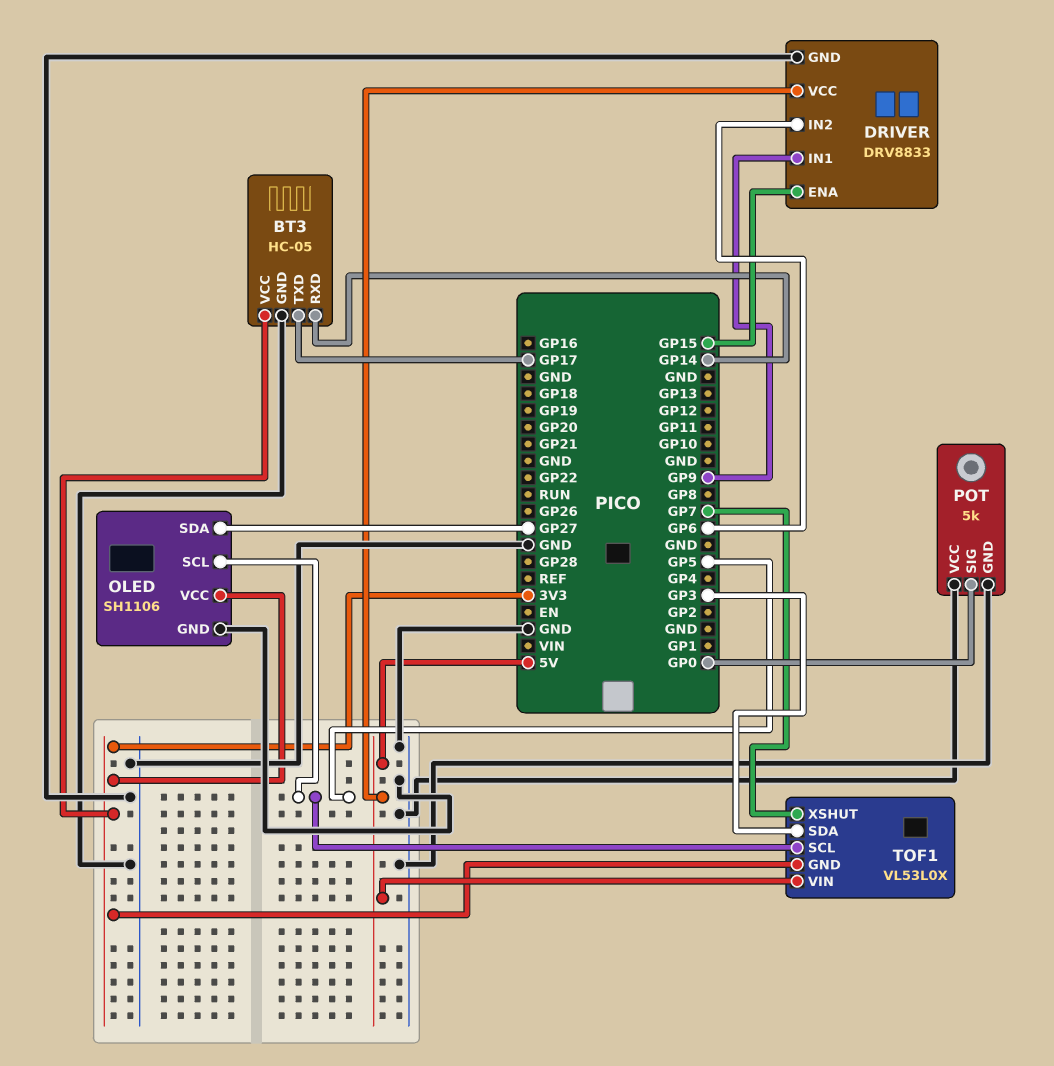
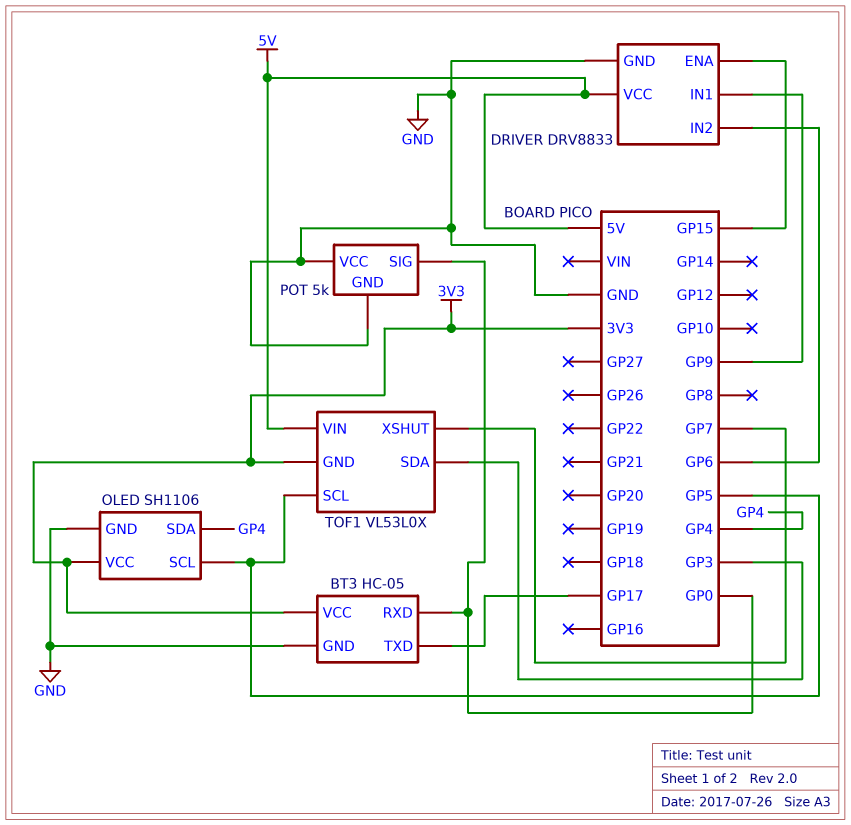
BT3 pin RXD: GP14 -> GP0
OLED pin SDA: GP27 -> GP4

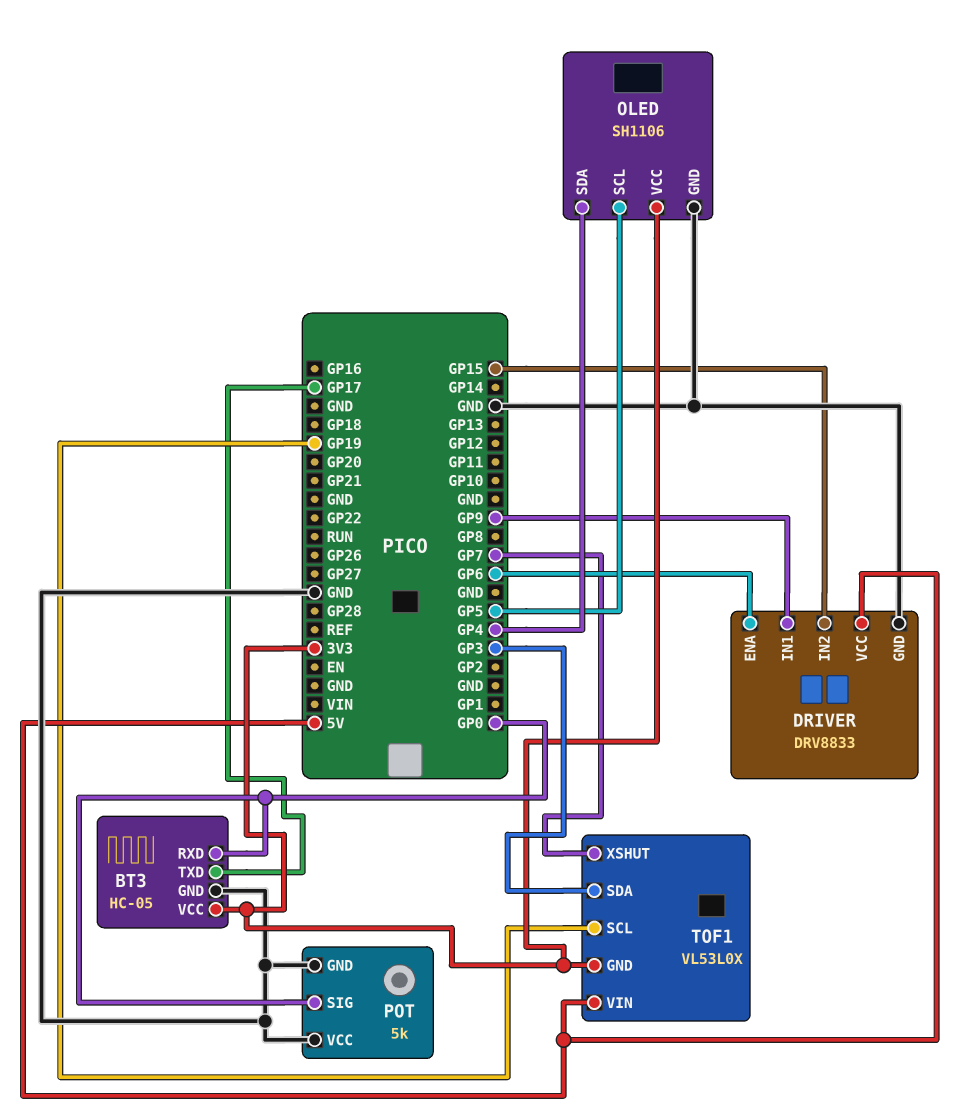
DRIVER pin ENA: GP15 -> GP6
DRIVER pin IN2: GP6 -> GP15
TOF1 pin SCL: GP5 -> GP19

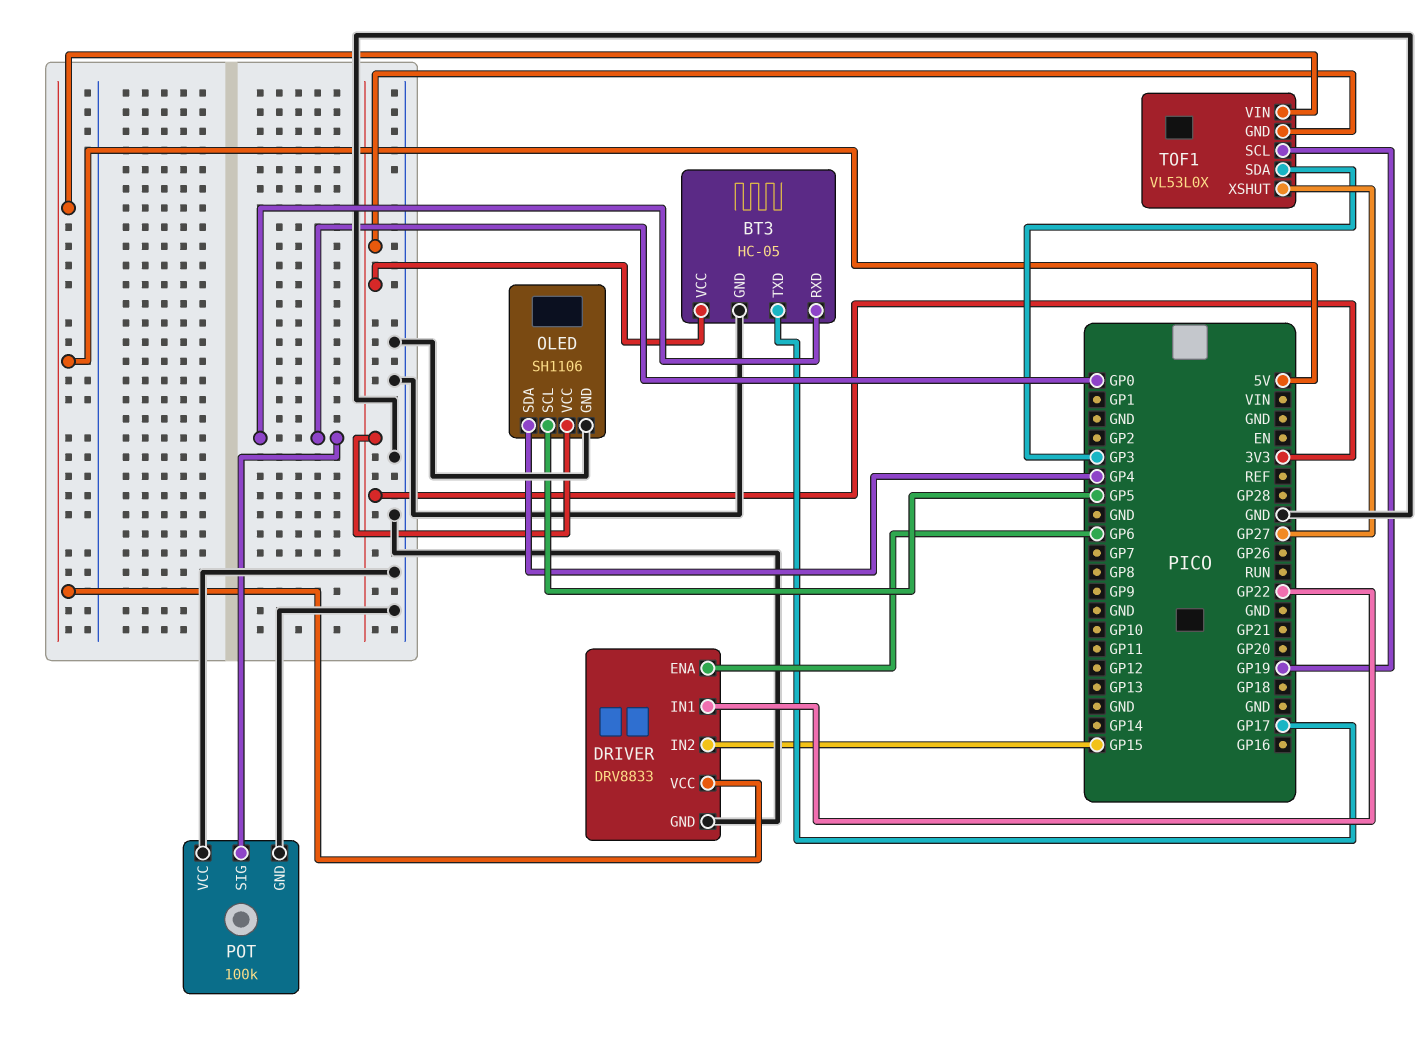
DRIVER pin IN1: GP9 -> GP22
POT: 5k -> 100k
TOF1 pin XSHUT: GP7 -> GP27

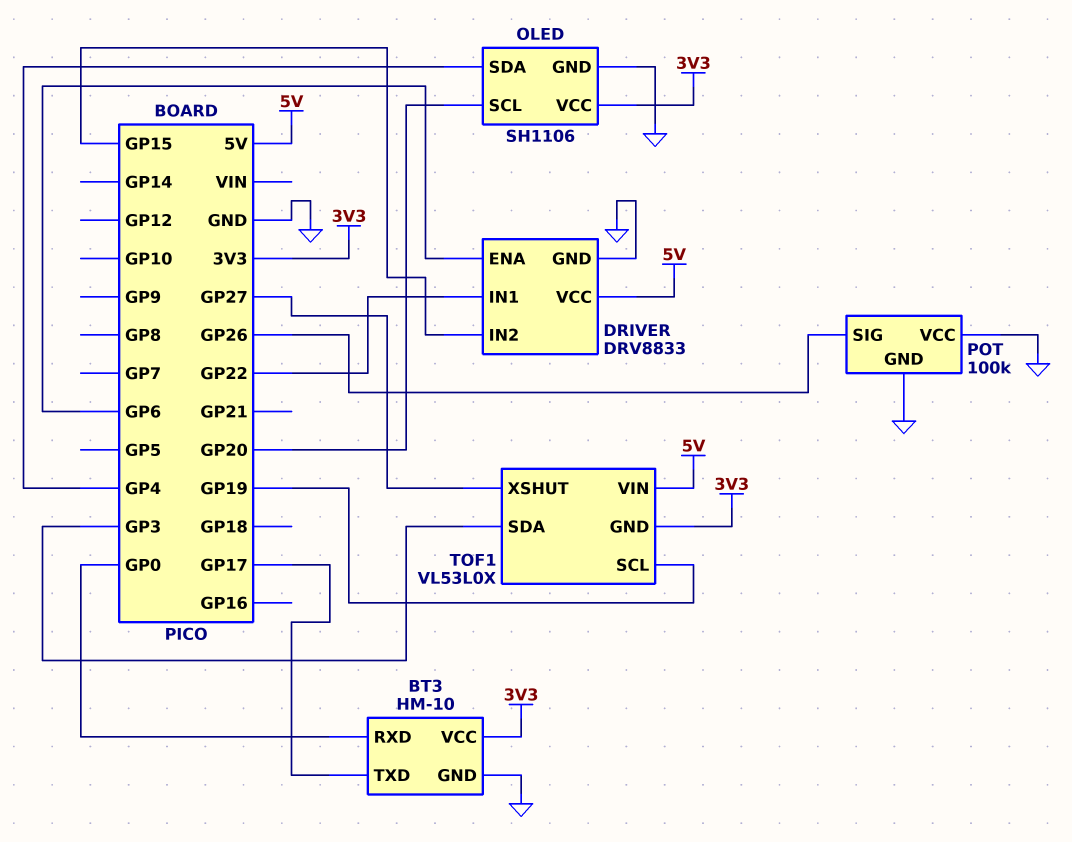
BT3: HC-05 -> HM-10
OLED pin SCL: GP5 -> GP20
POT pin SIG: GP0 -> GP26

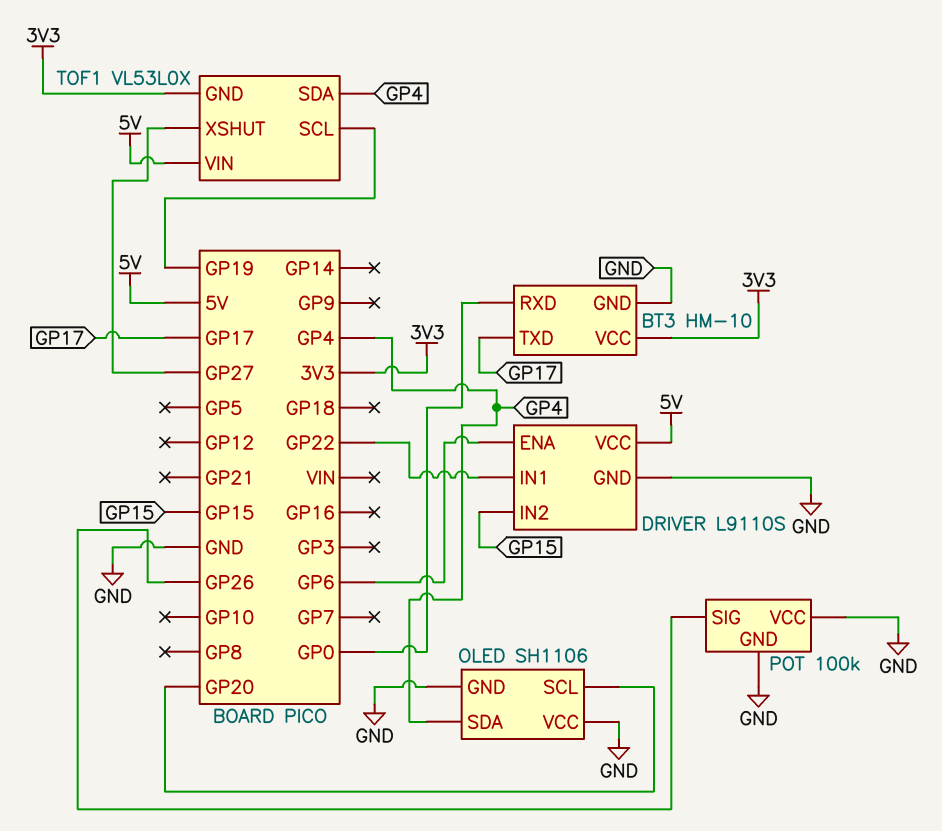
DRIVER: DRV8833 -> L9110S
OLED pin VCC: 3V3 -> GND
TOF1 pin SDA: GP3 -> GP4

